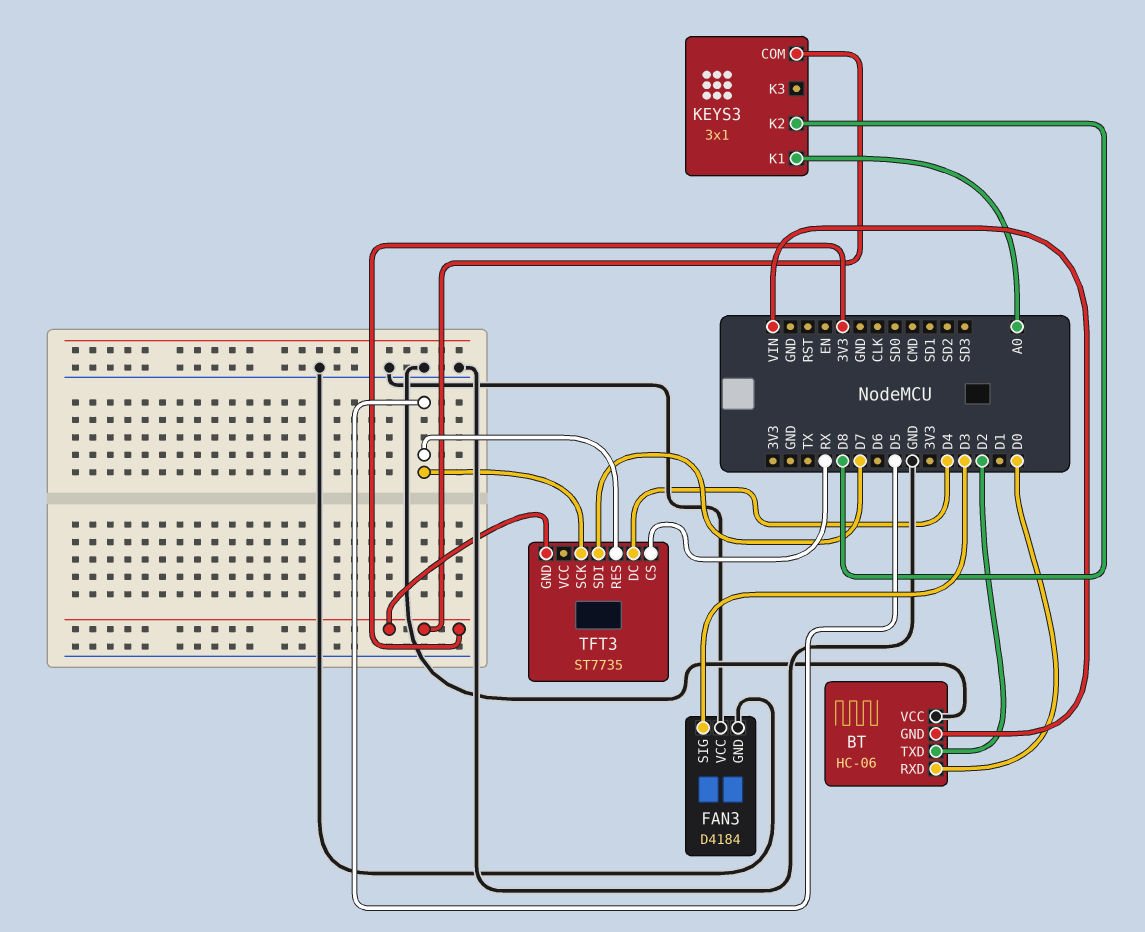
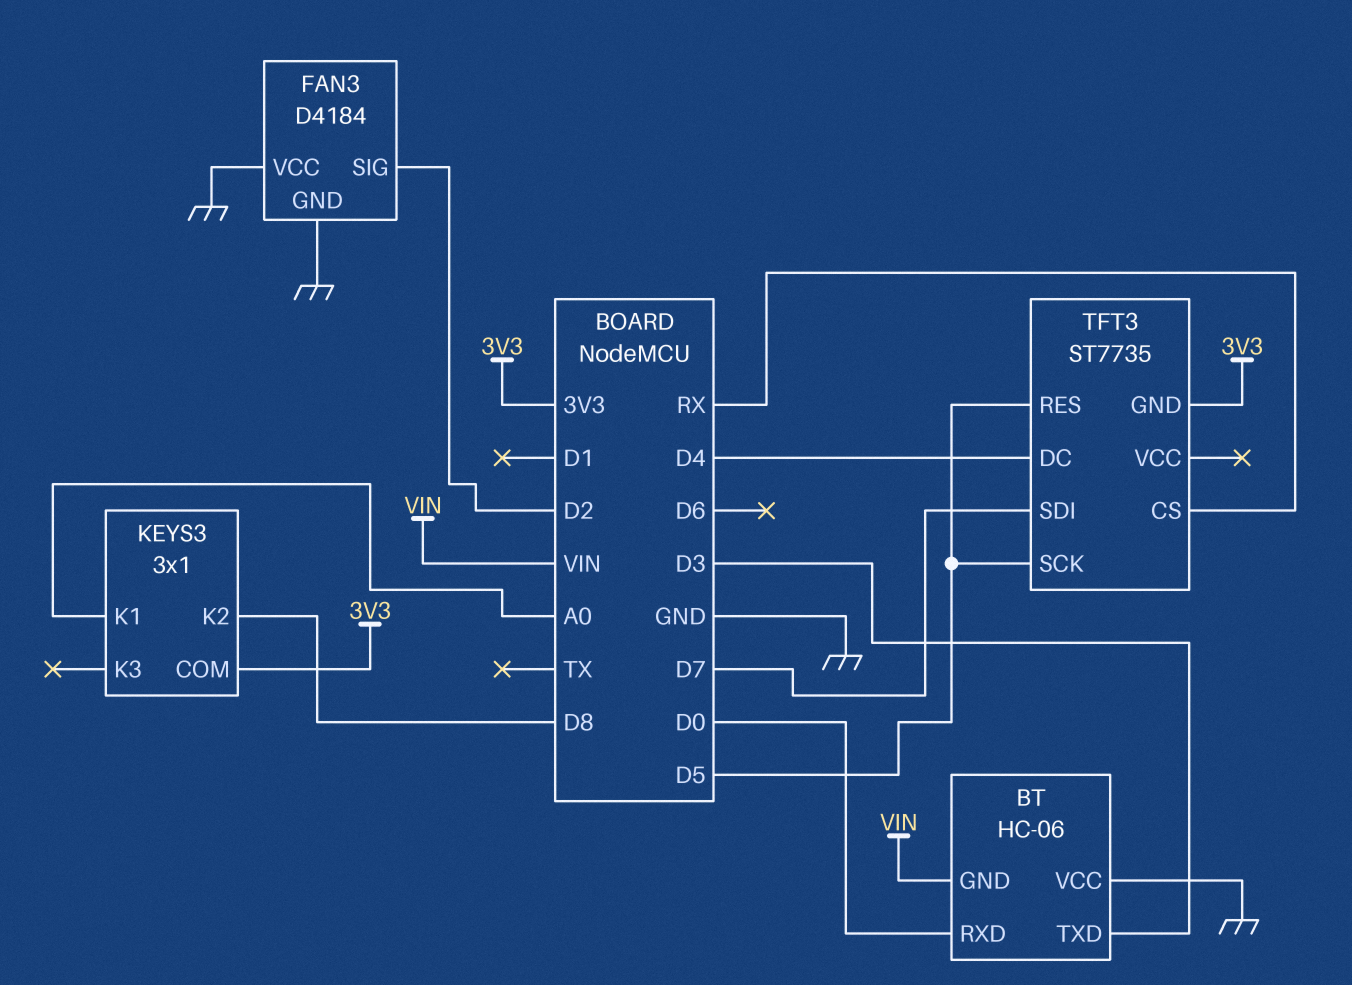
BT pin TXD: D2 -> D3
FAN3 pin SIG: D3 -> D2

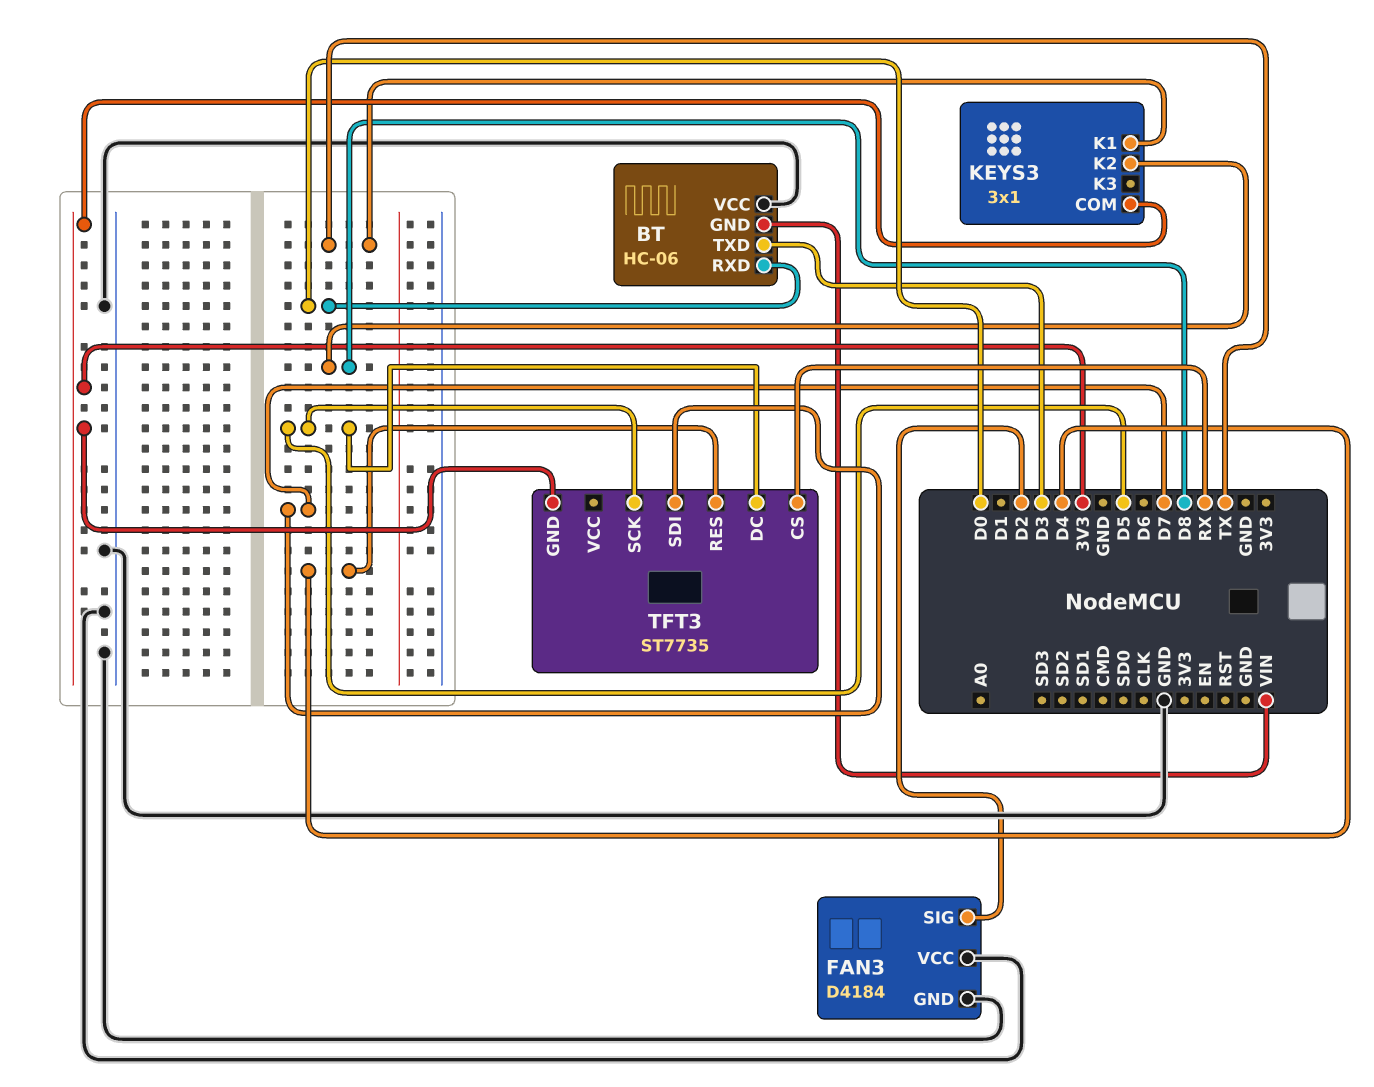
KEYS3 pin K1: A0 -> TX
TFT3 pin DC: D4 -> D5
TFT3 pin RES: D5 -> D4

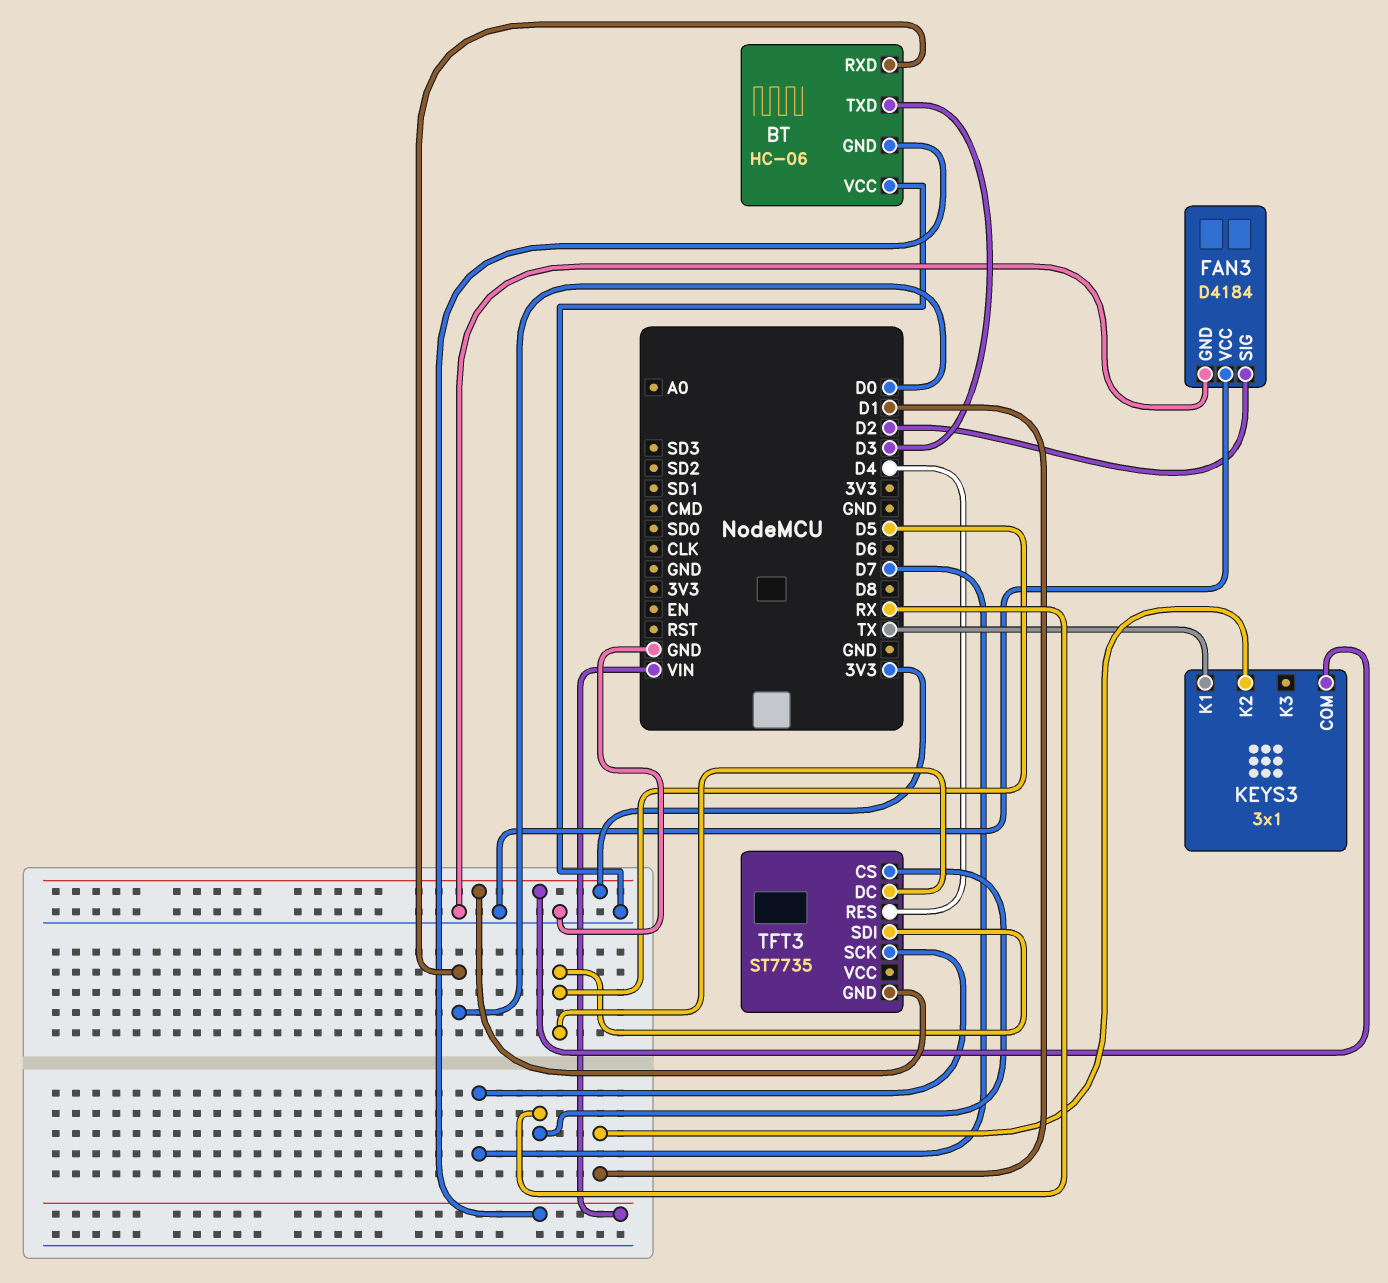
KEYS3 pin K2: D8 -> D1
TFT3 pin SCK: D5 -> D7
TFT3 pin SDI: D7 -> D5

